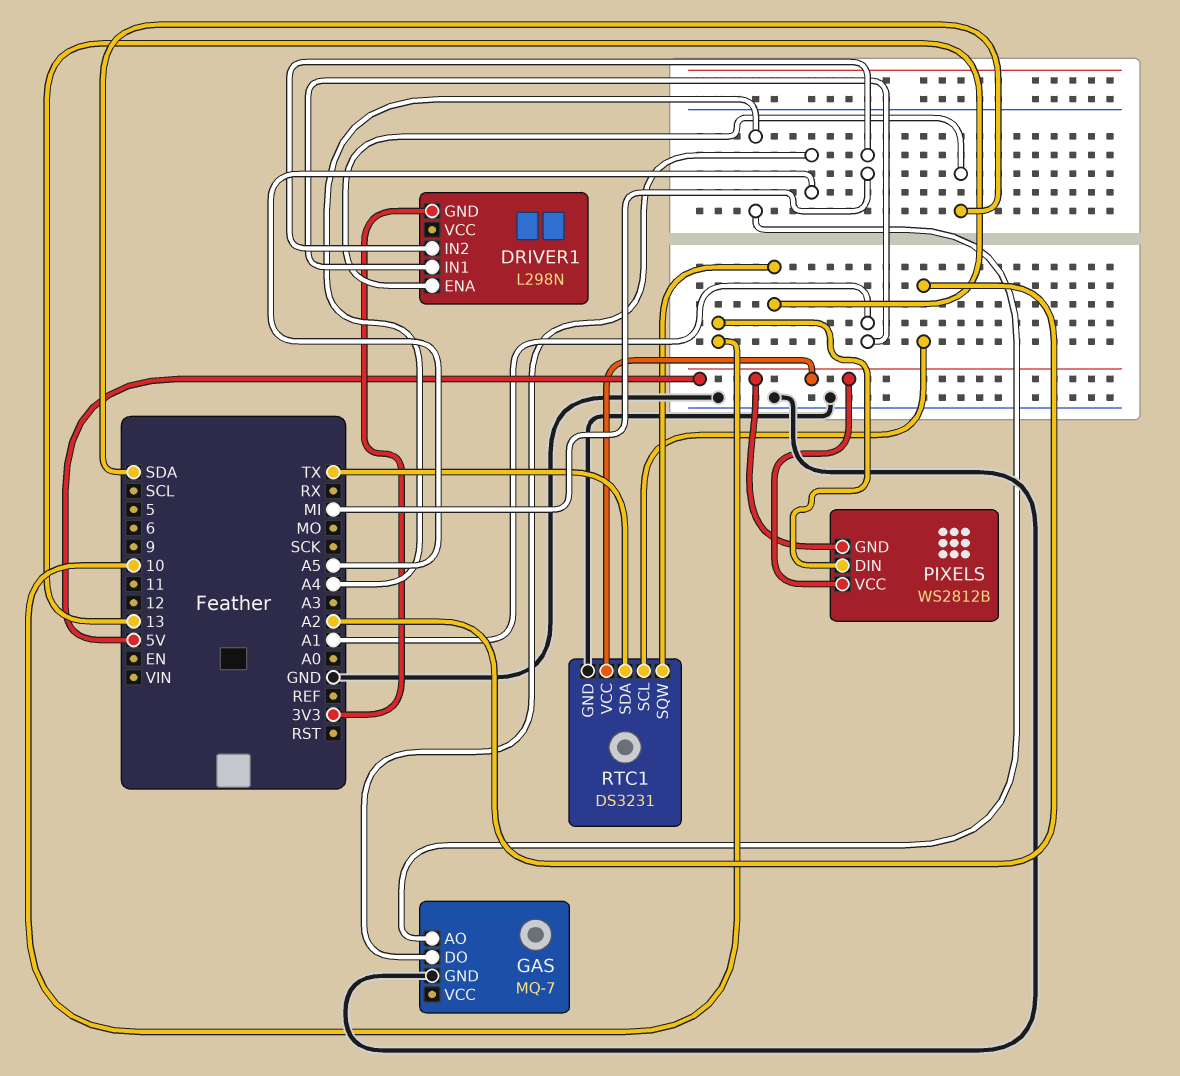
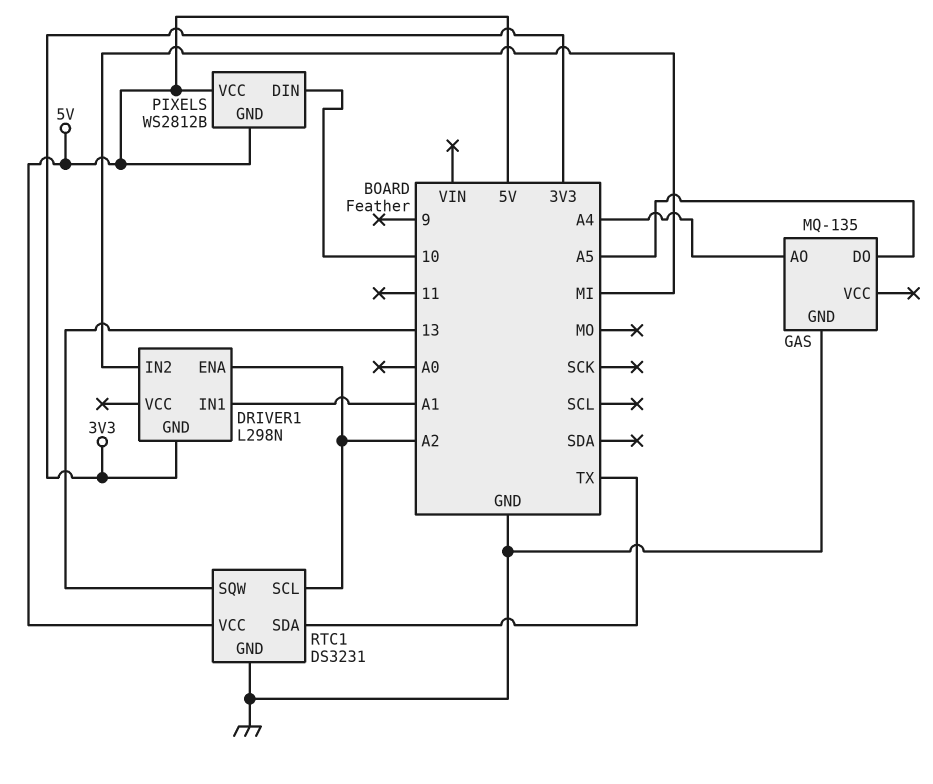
DRIVER1 pin ENA: SDA -> A2
GAS: MQ-7 -> MQ-135

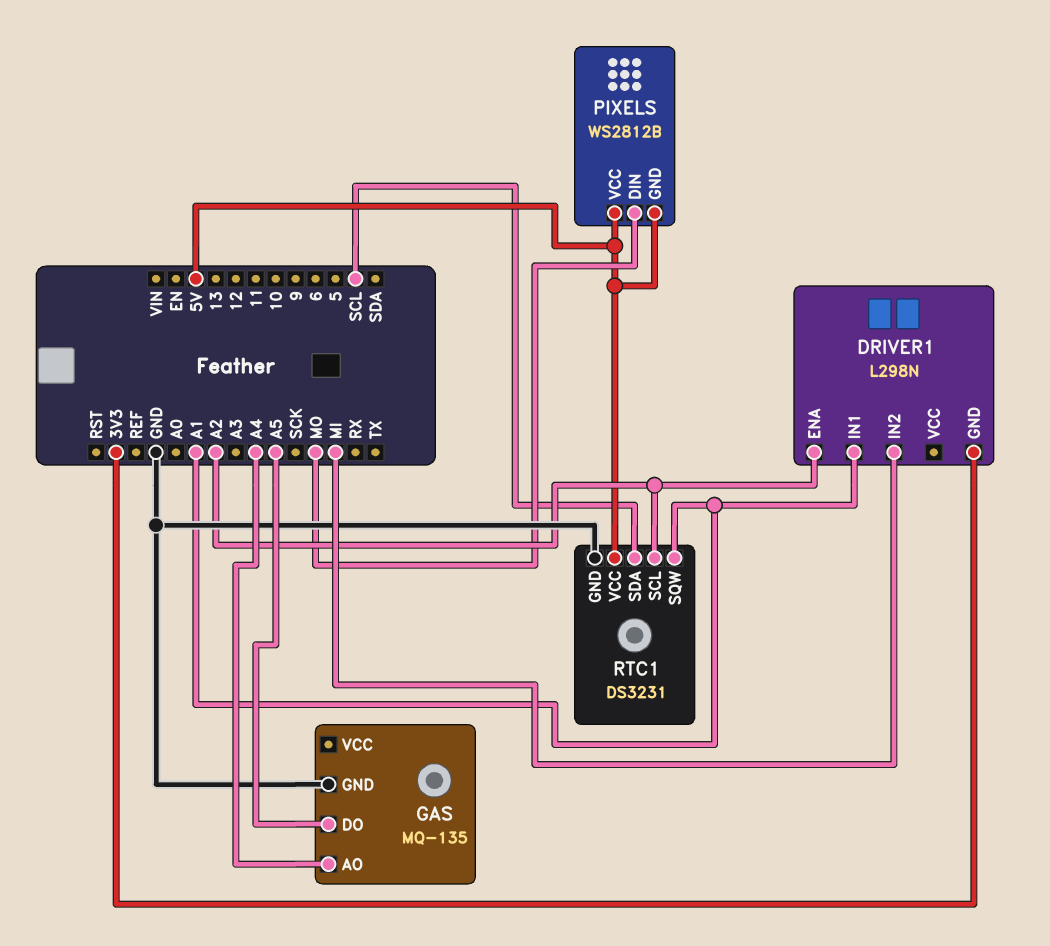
PIXELS pin DIN: 10 -> MO
RTC1 pin SDA: TX -> SCL
RTC1 pin SQW: 13 -> A1

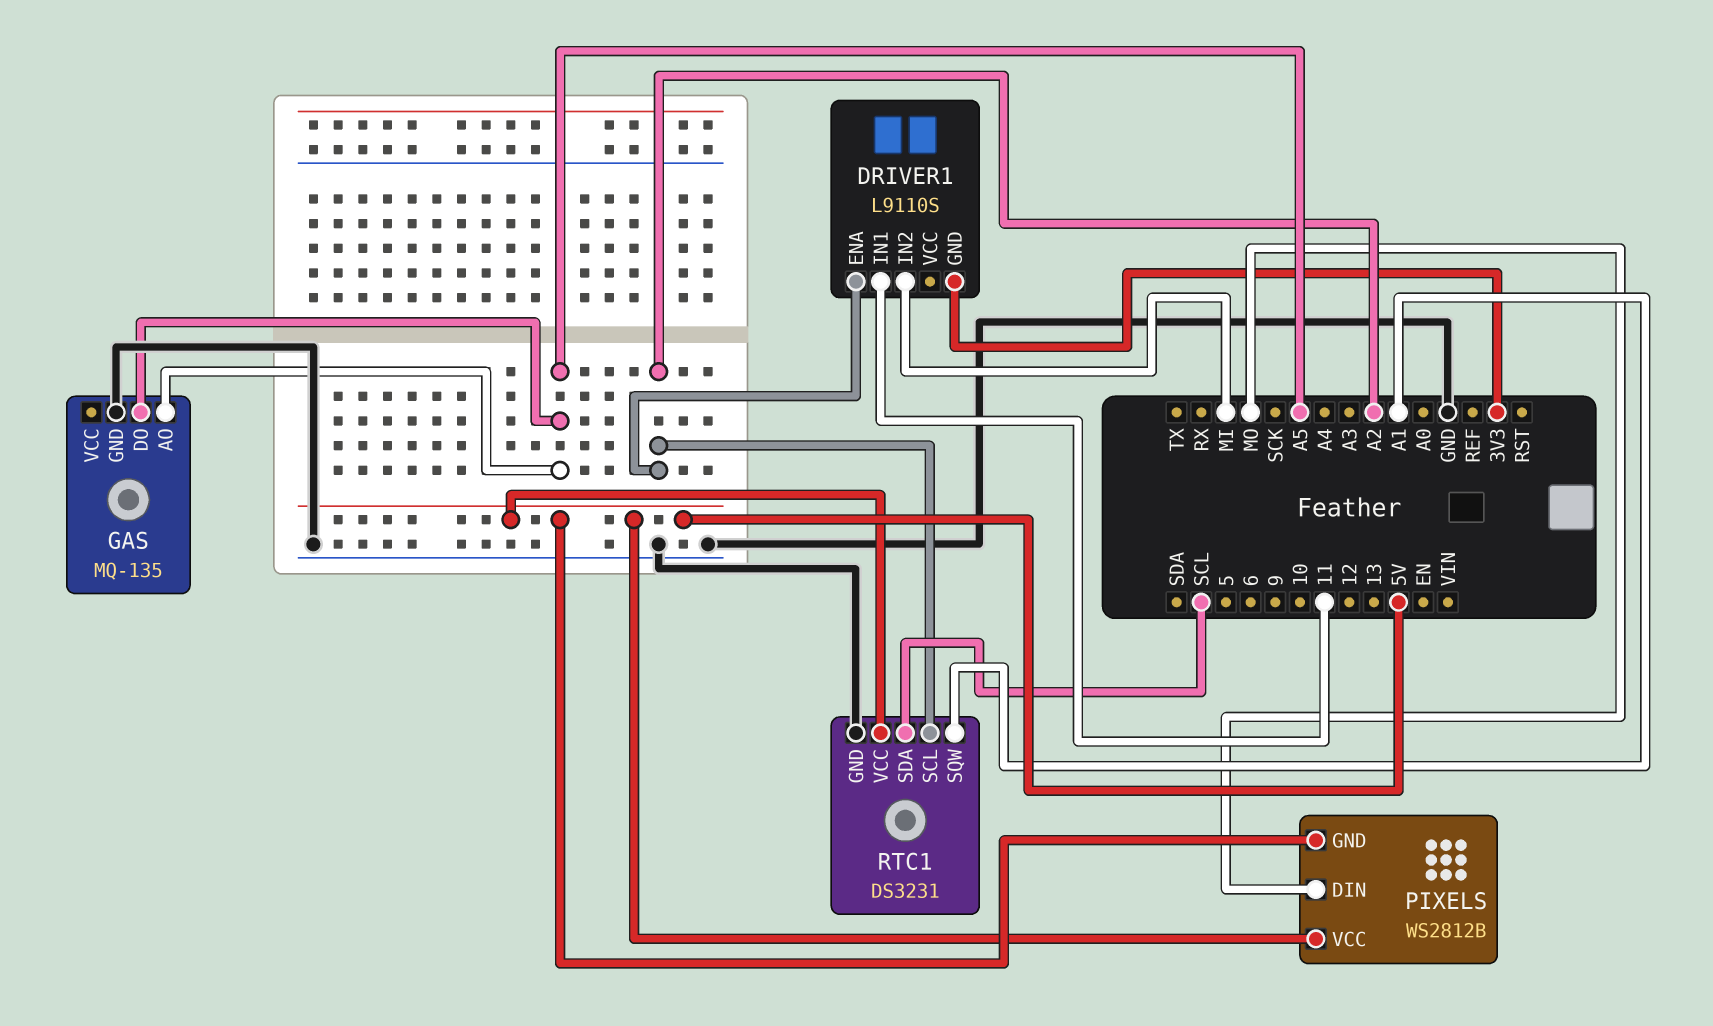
DRIVER1: L298N -> L9110S
DRIVER1 pin IN1: A1 -> 11
GAS pin AO: A4 -> A5

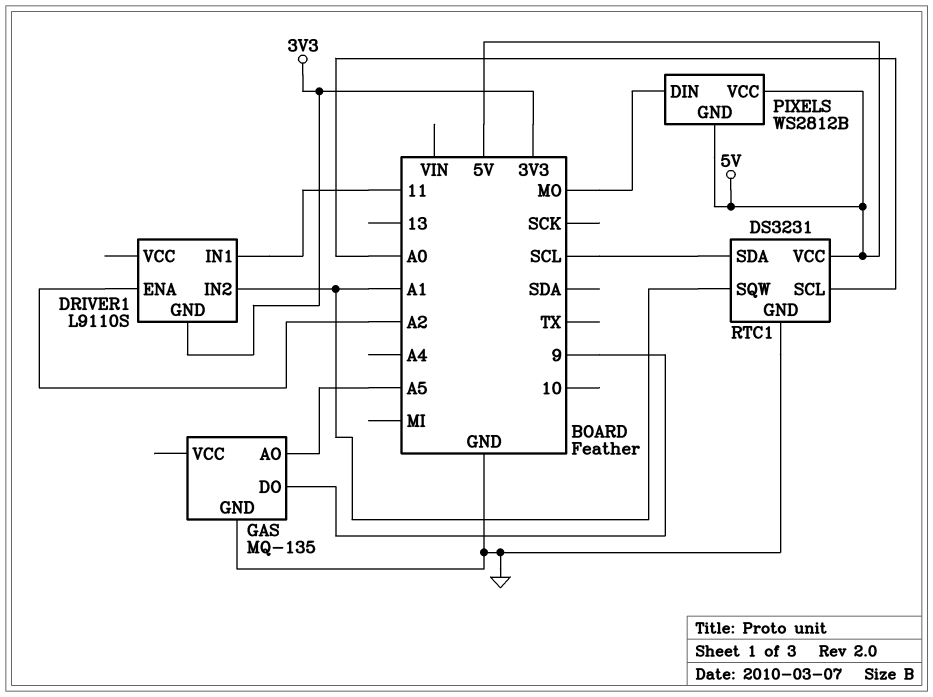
DRIVER1 pin IN2: MI -> A1
GAS pin DO: A5 -> 9
RTC1 pin SCL: A2 -> A0

